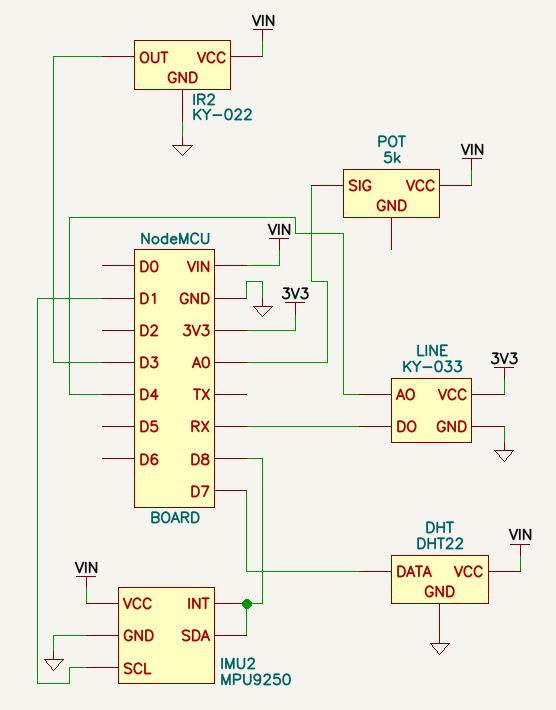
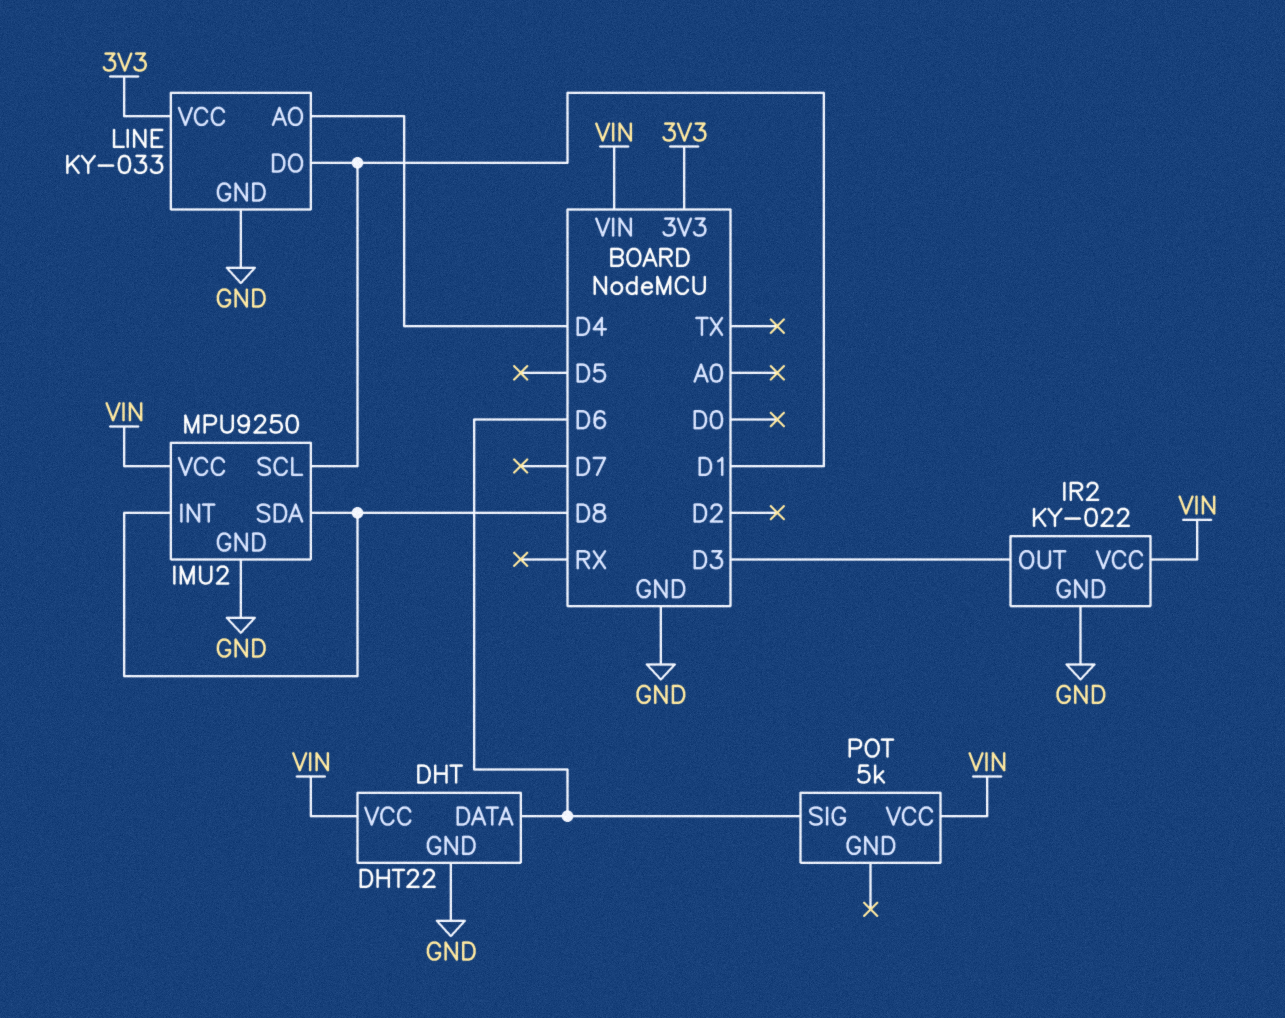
DHT pin DATA: D7 -> D6
LINE pin DO: RX -> D1
POT pin SIG: A0 -> D6

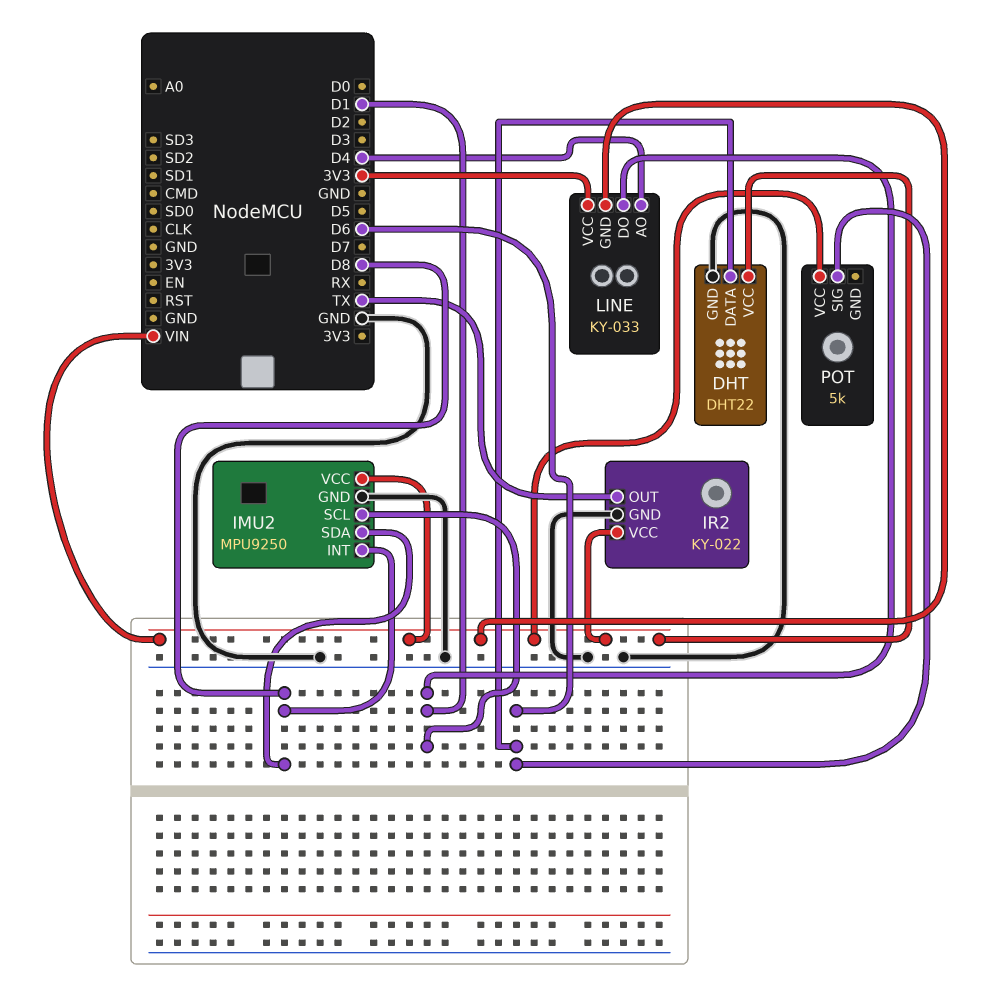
IR2 pin OUT: D3 -> TX
LINE pin GND: GND -> VIN

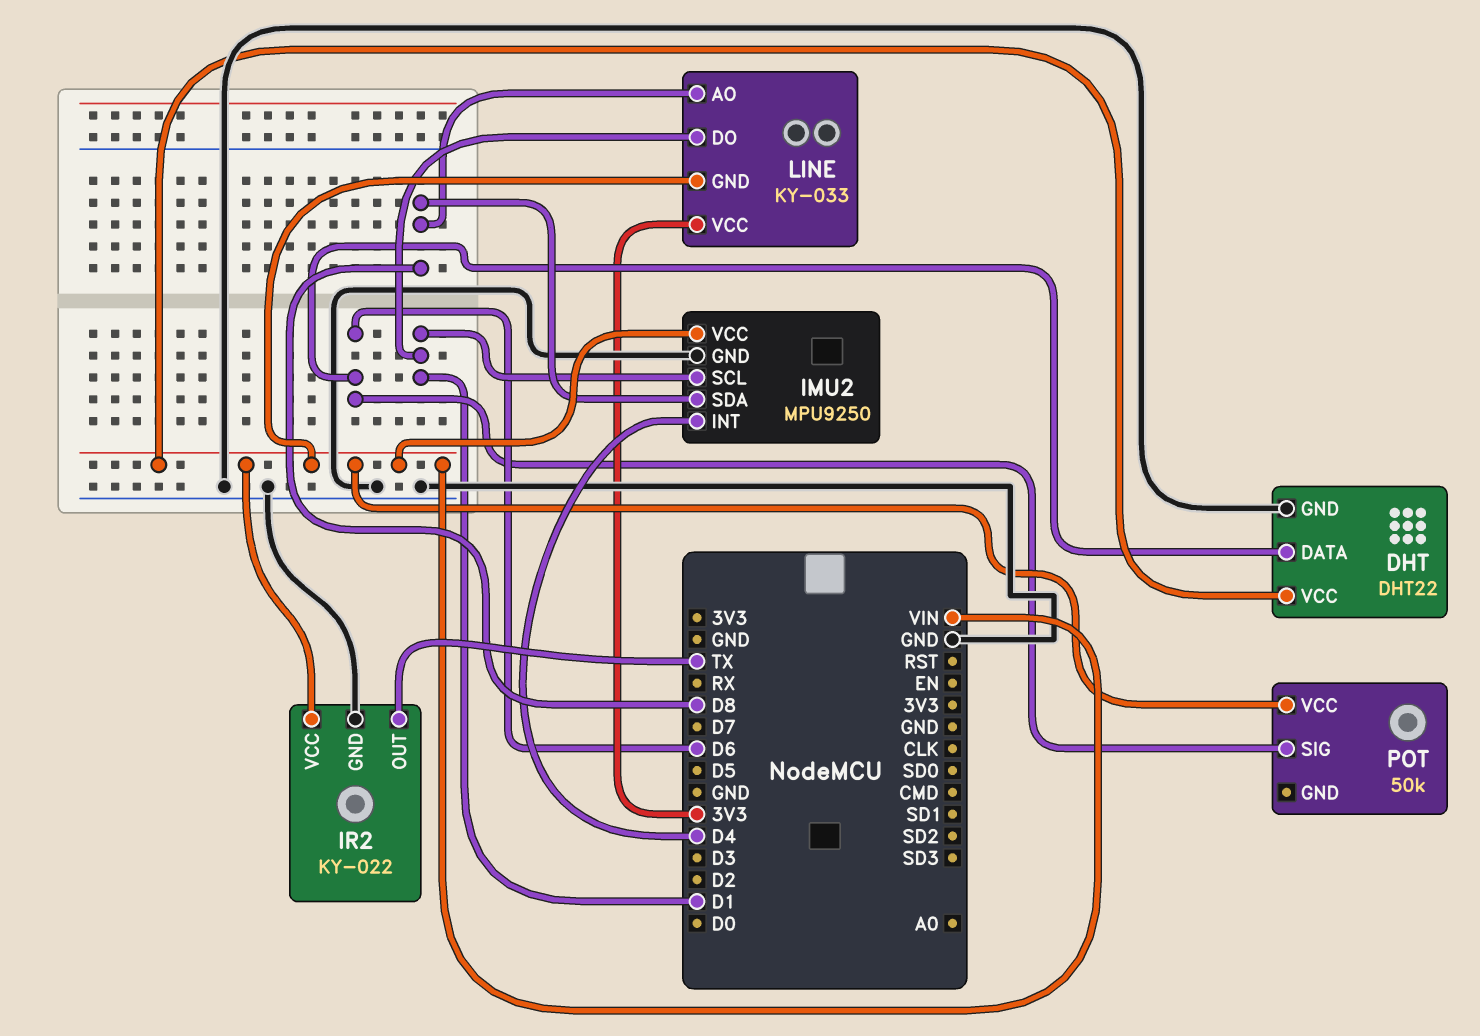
IMU2 pin INT: D8 -> D4
LINE pin AO: D4 -> D8
POT: 5k -> 50k

